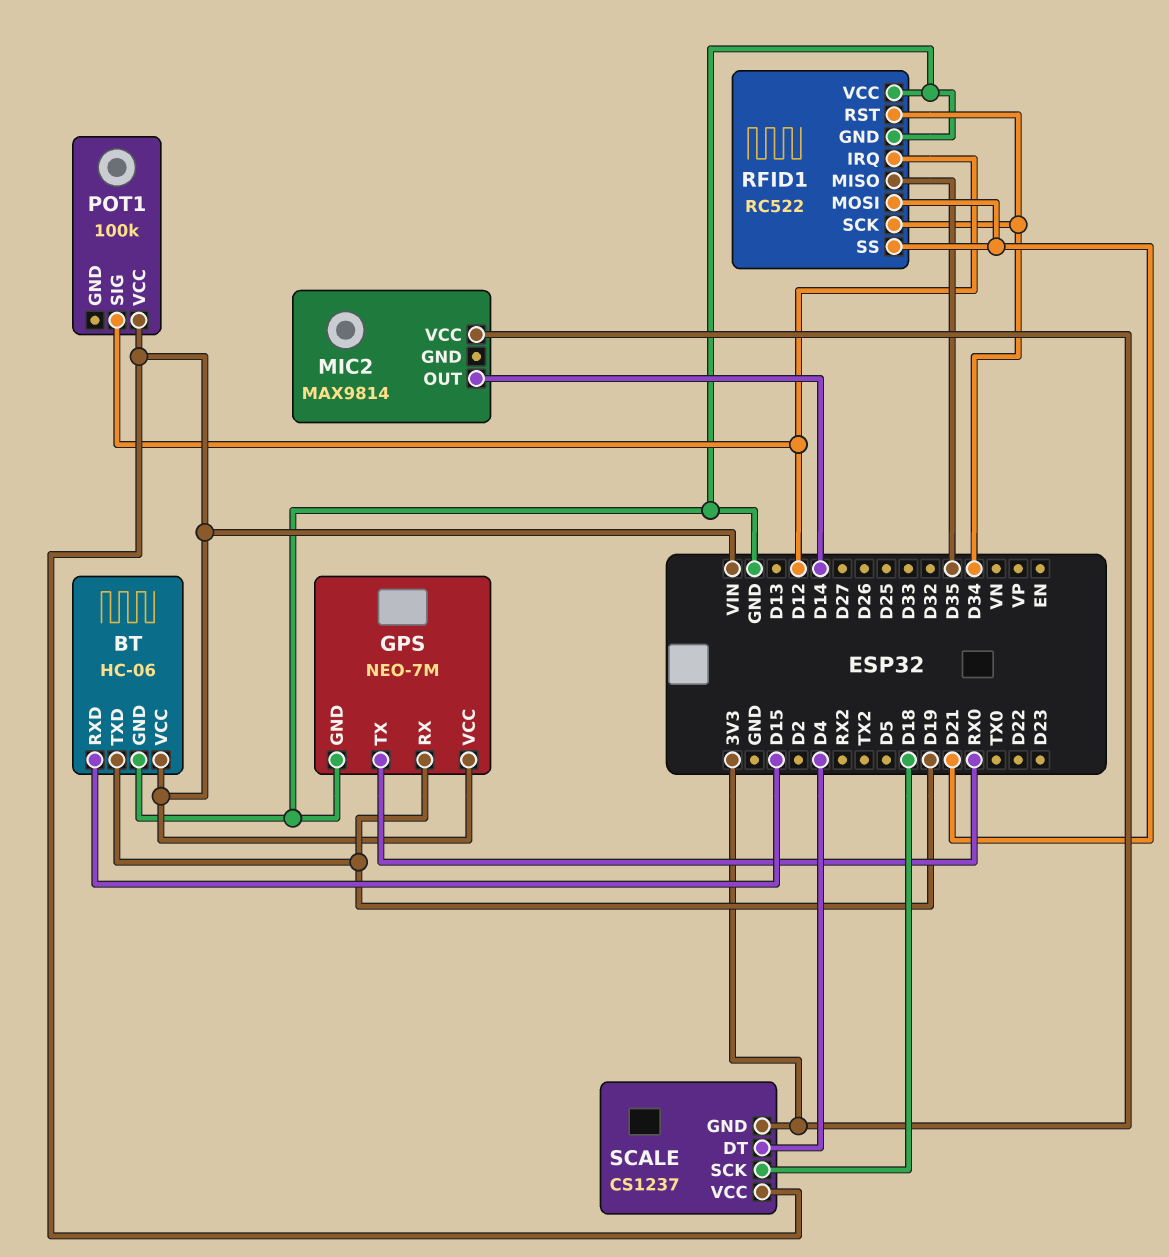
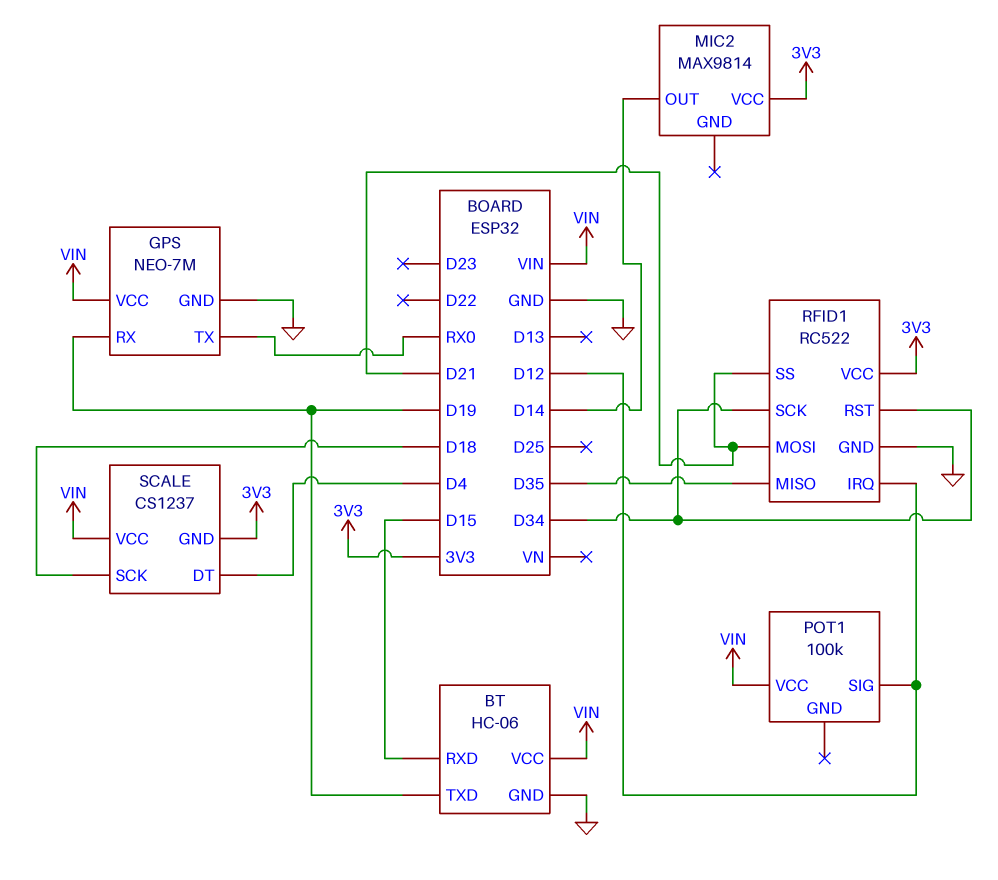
RFID1 pin VCC: GND -> 3V3

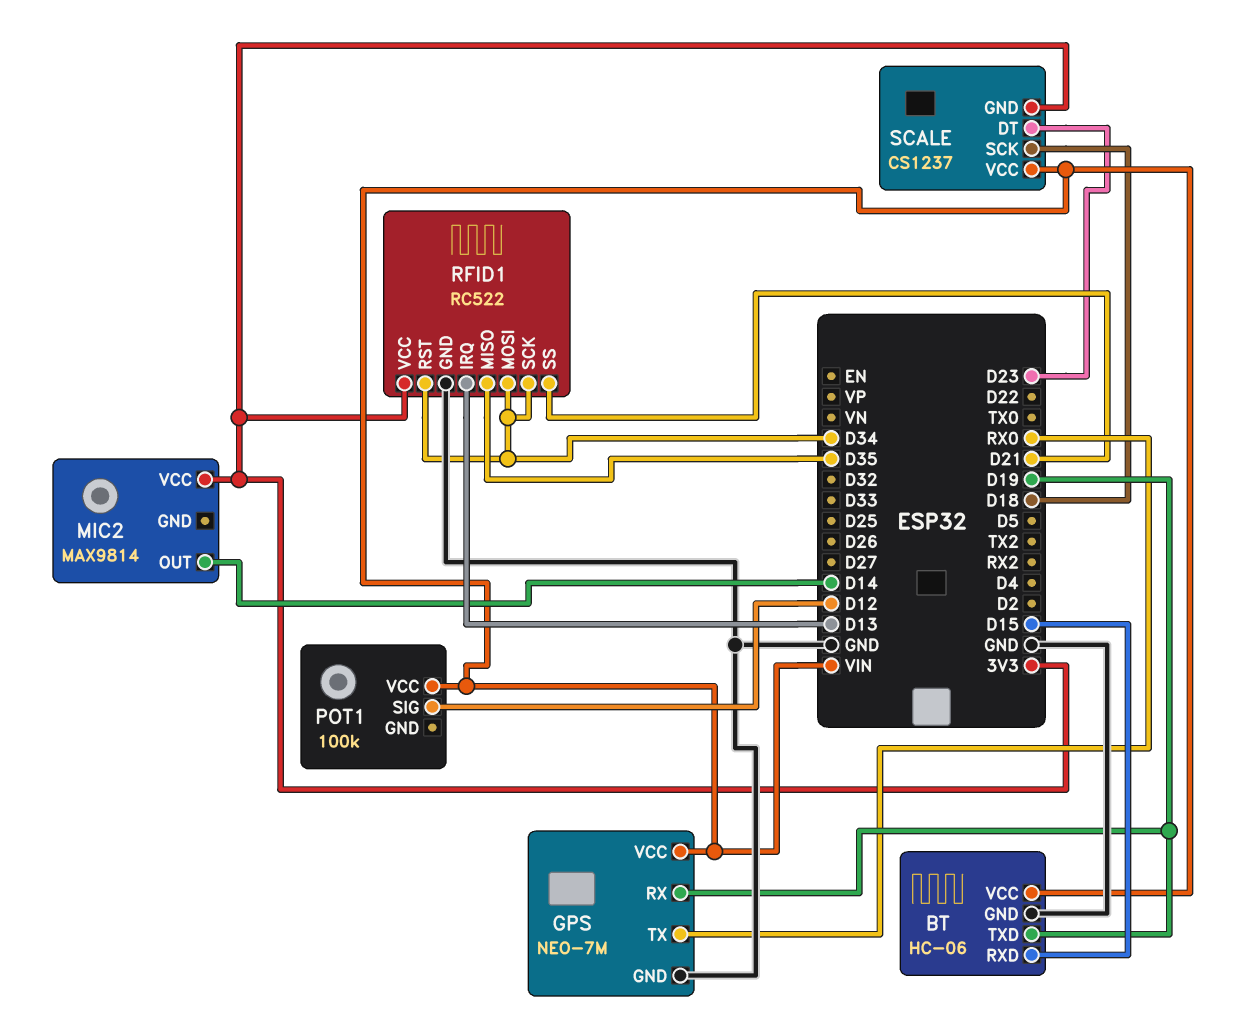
RFID1 pin IRQ: D12 -> D13
RFID1 pin MOSI: D21 -> D34
SCALE pin DT: D4 -> D23

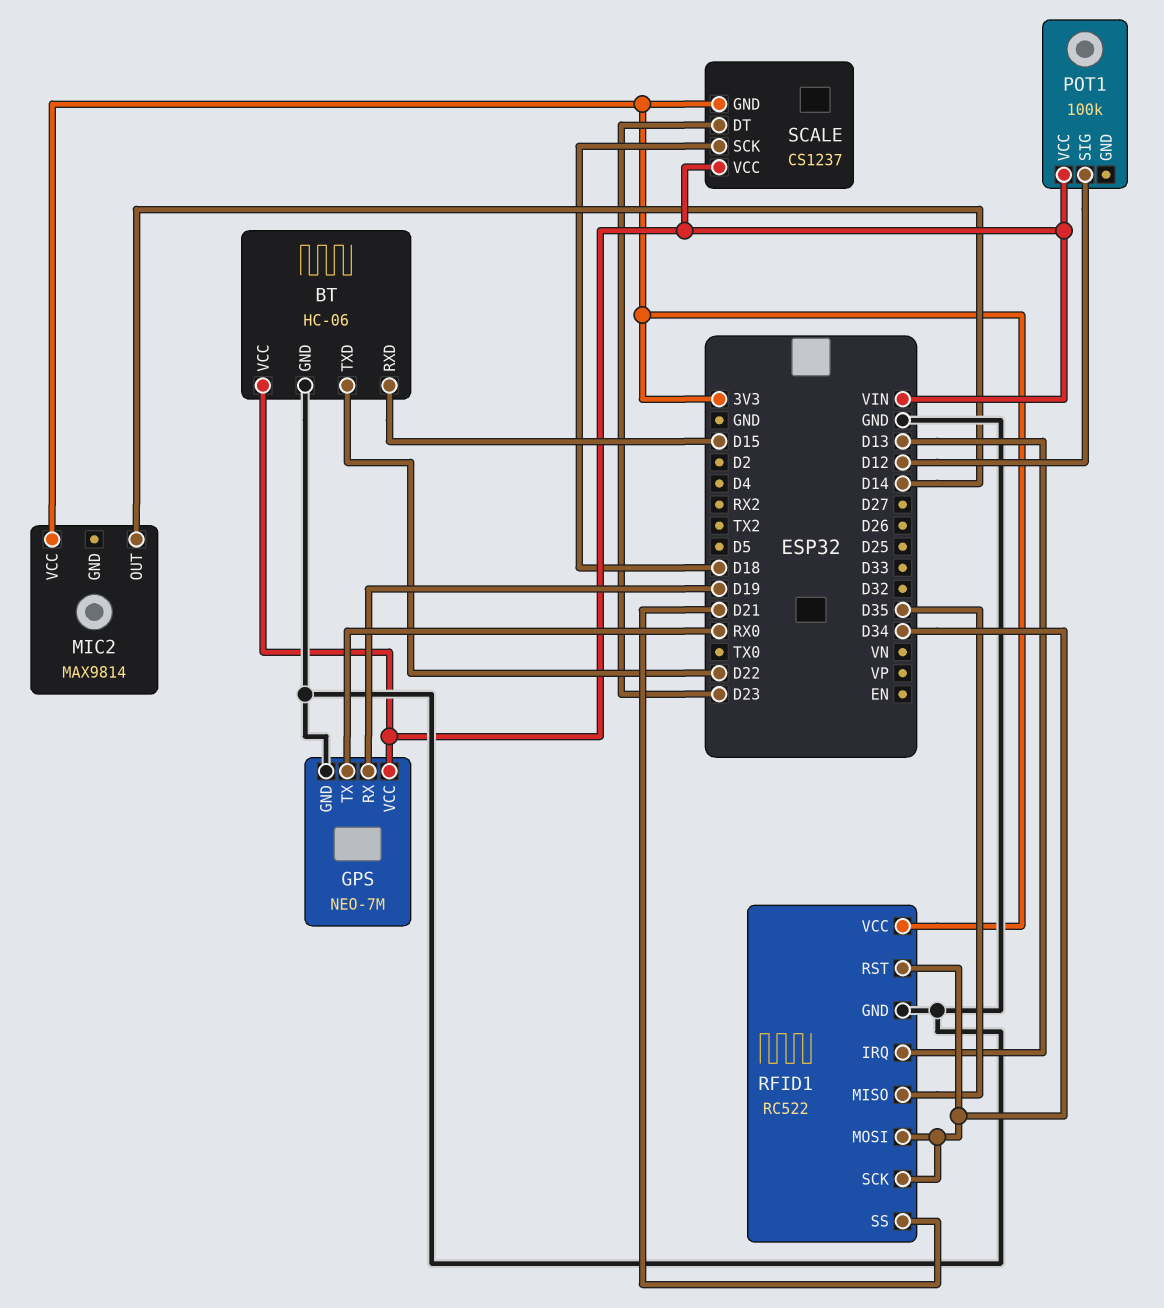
BT pin TXD: D19 -> D22

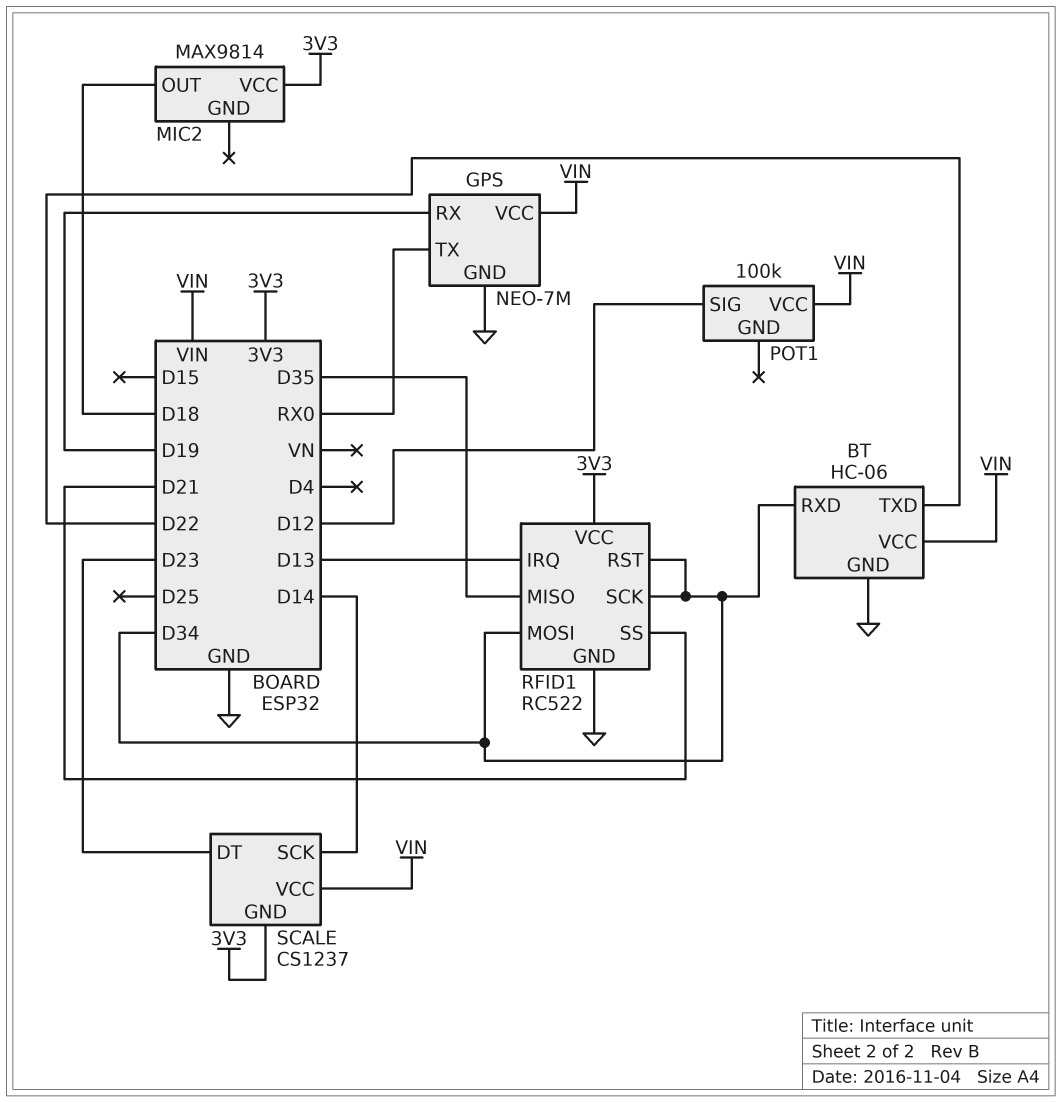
BT pin RXD: D15 -> D34
MIC2 pin OUT: D14 -> D18
SCALE pin SCK: D18 -> D14

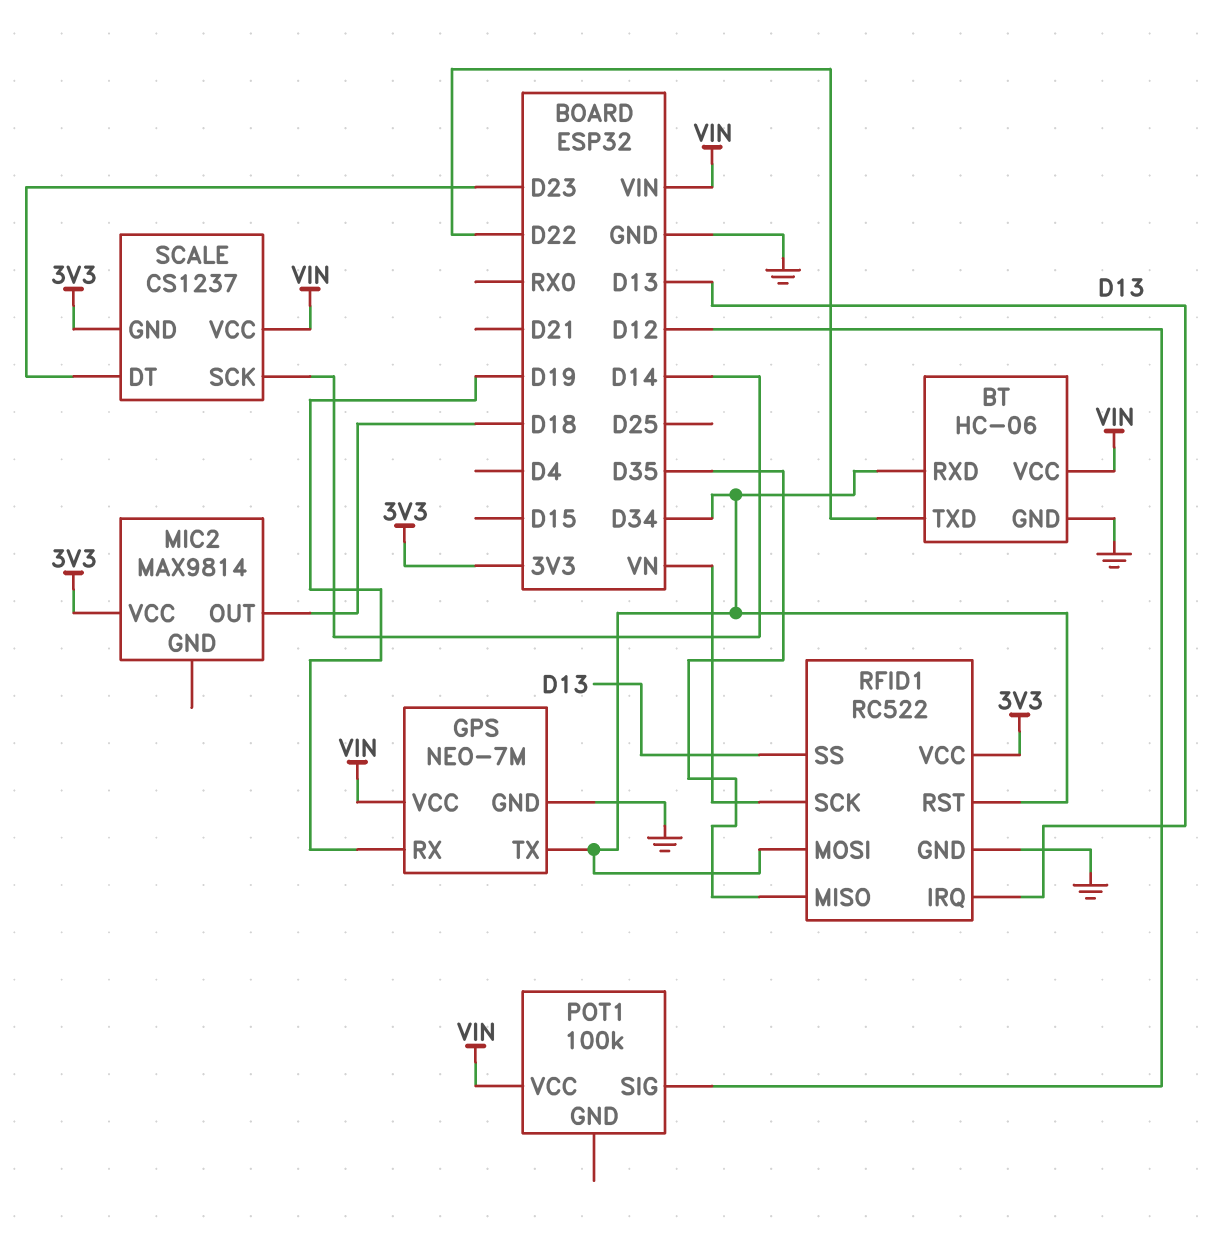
GPS pin TX: RX0 -> D34
RFID1 pin SCK: D34 -> VN
RFID1 pin SS: D21 -> D13

